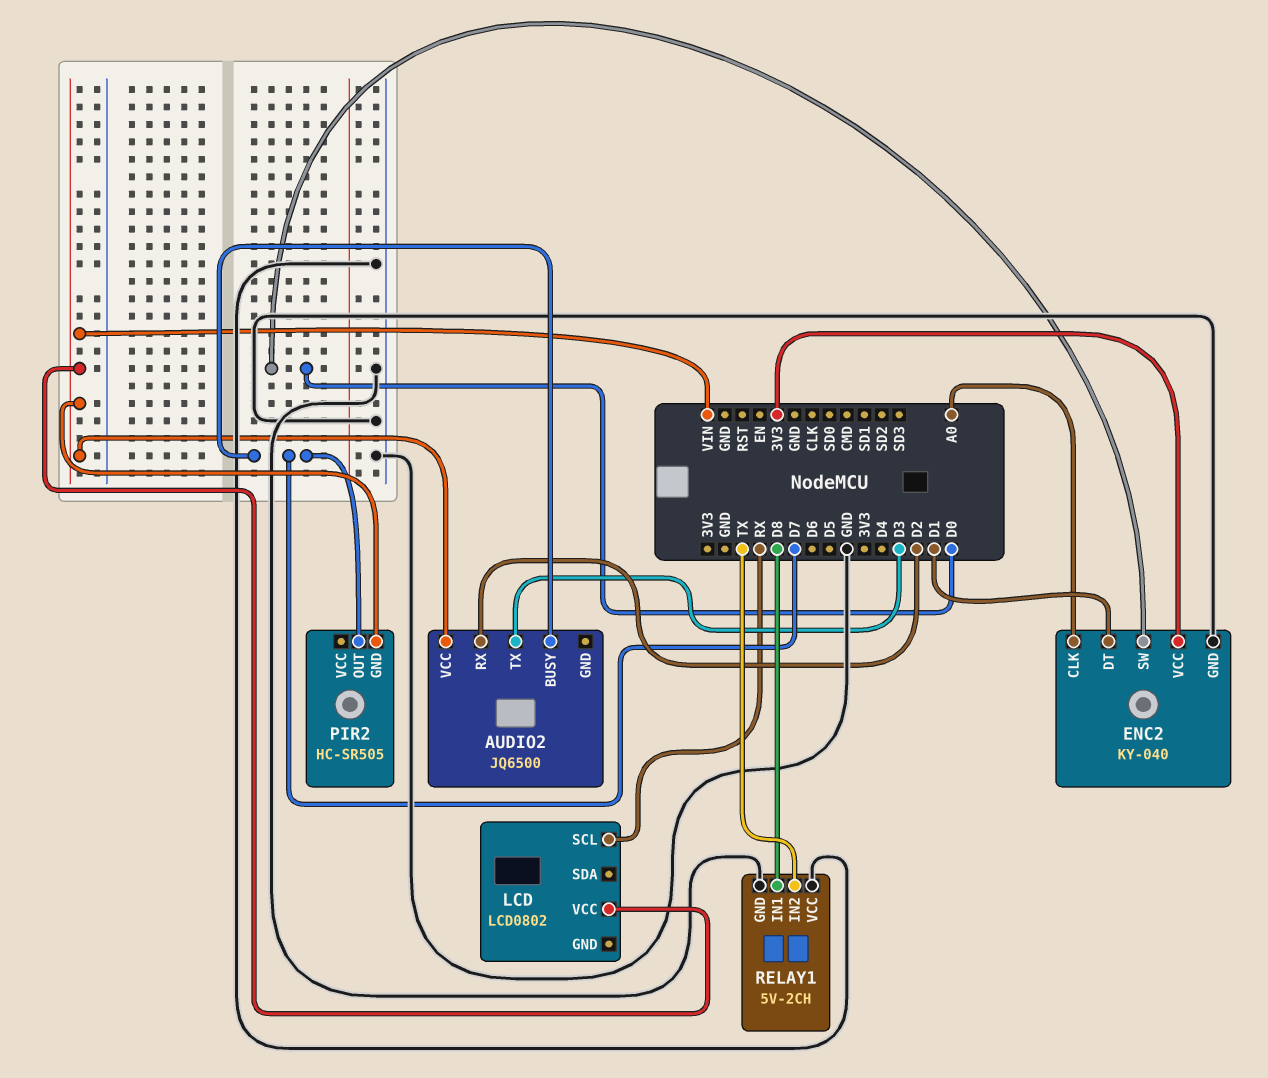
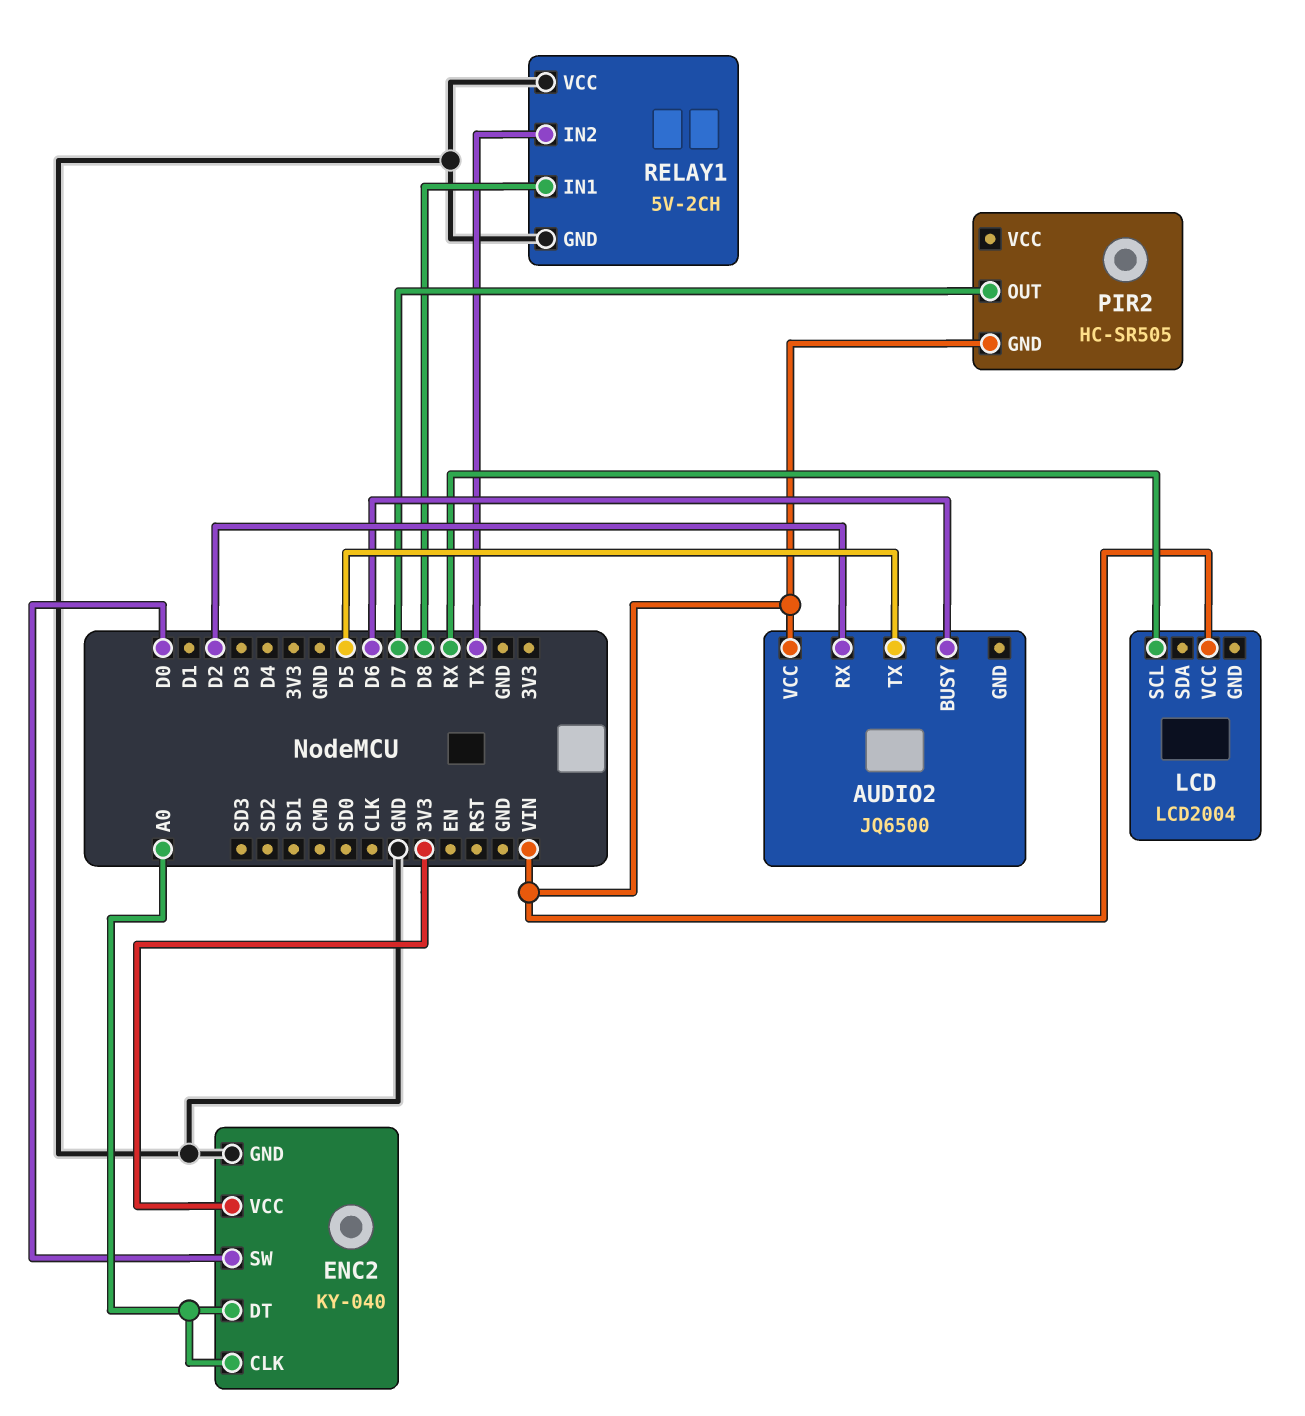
AUDIO2 pin BUSY: D7 -> D6
AUDIO2 pin TX: D3 -> D5
ENC2 pin DT: D1 -> A0
LCD: LCD0802 -> LCD2004

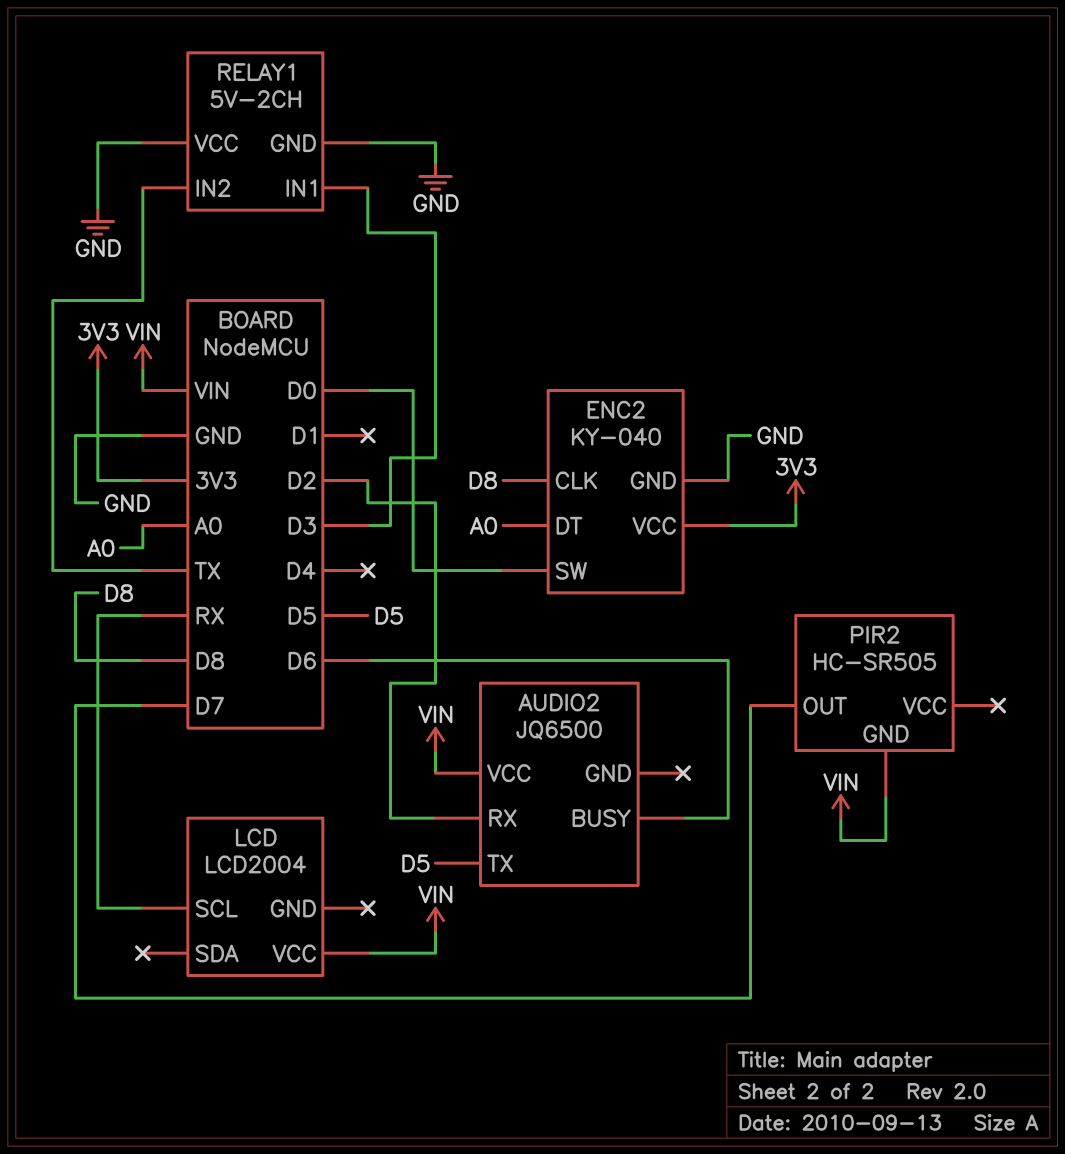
ENC2 pin CLK: A0 -> D8
RELAY1 pin IN1: D8 -> D3

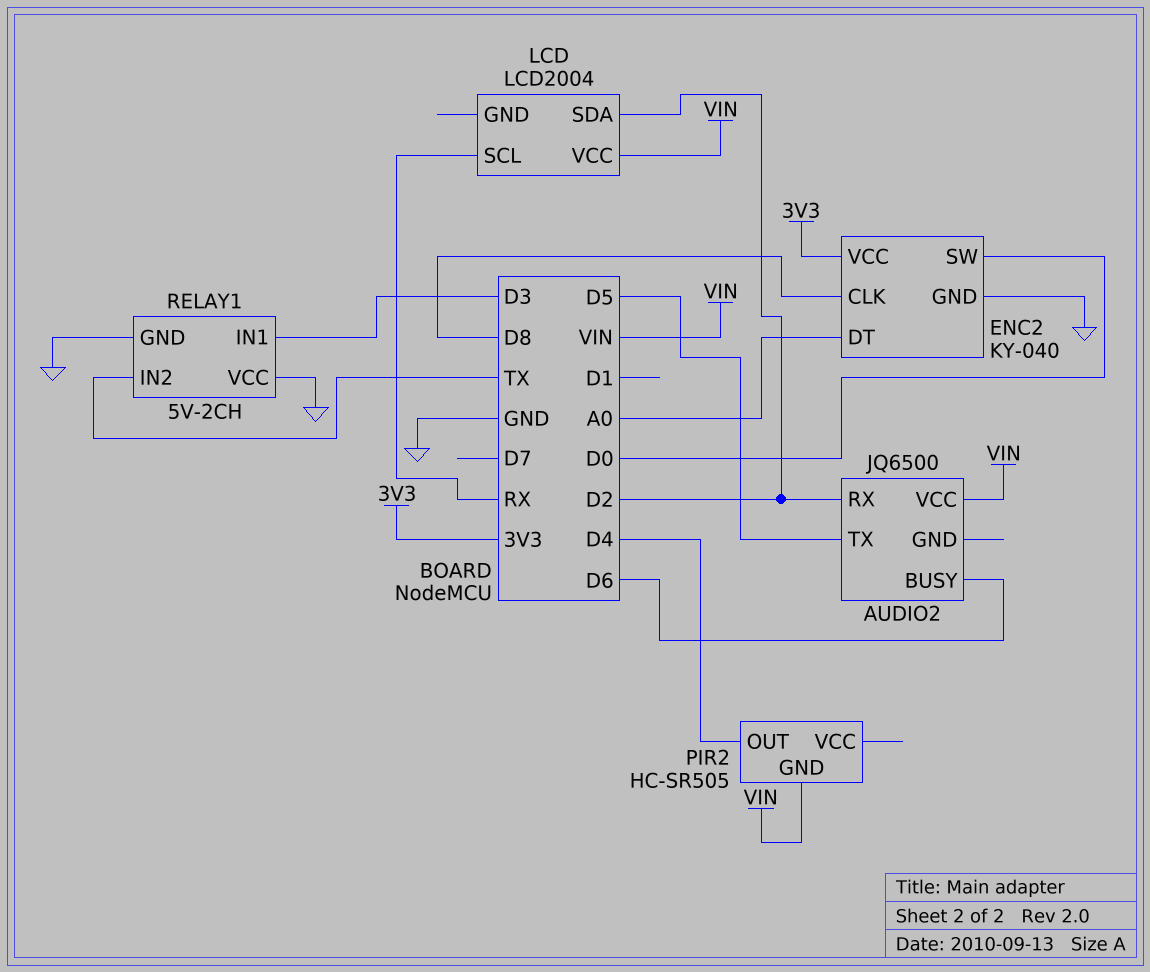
LCD pin SDA: none -> D2
PIR2 pin OUT: D7 -> D4

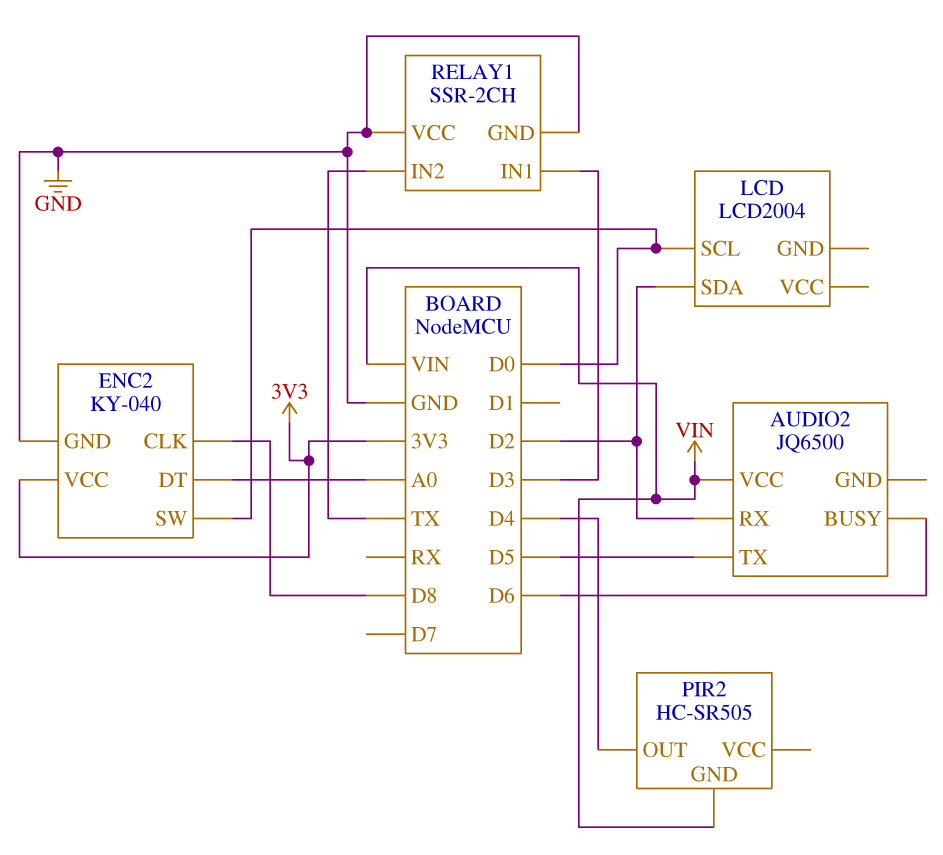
LCD pin SCL: RX -> D0
LCD pin VCC: VIN -> none
RELAY1: 5V-2CH -> SSR-2CH

